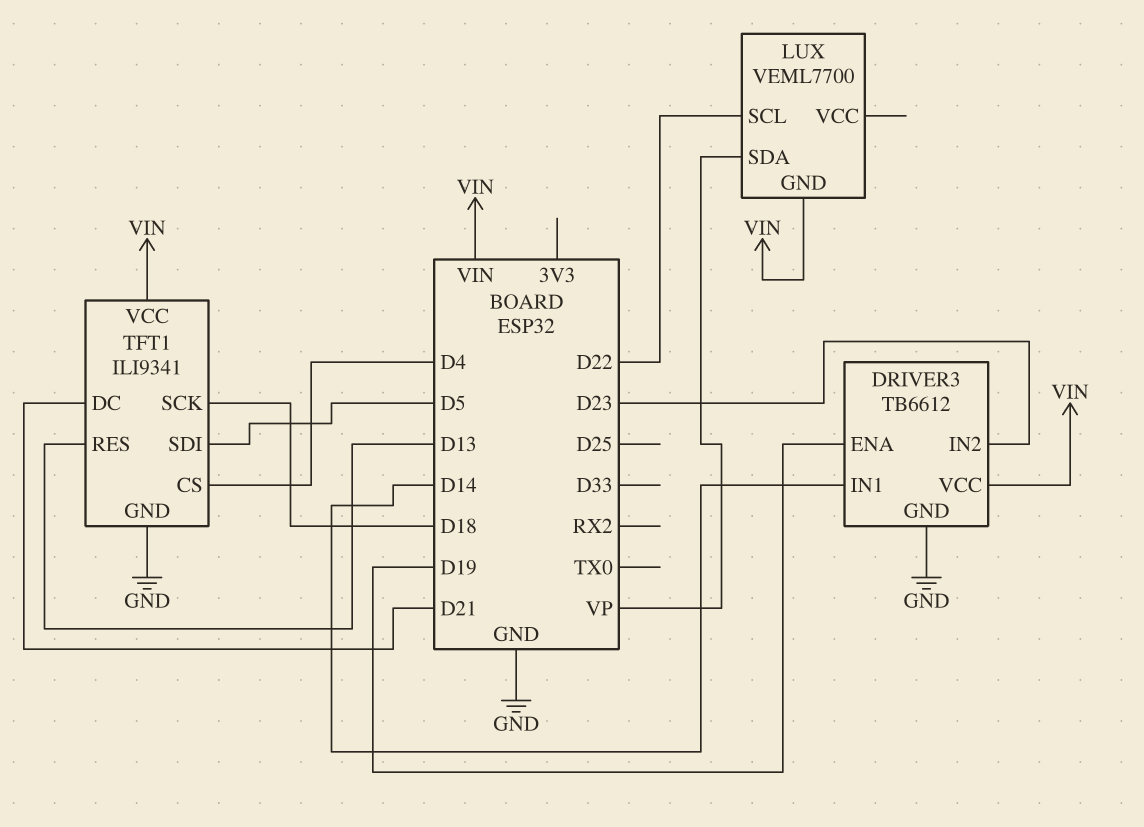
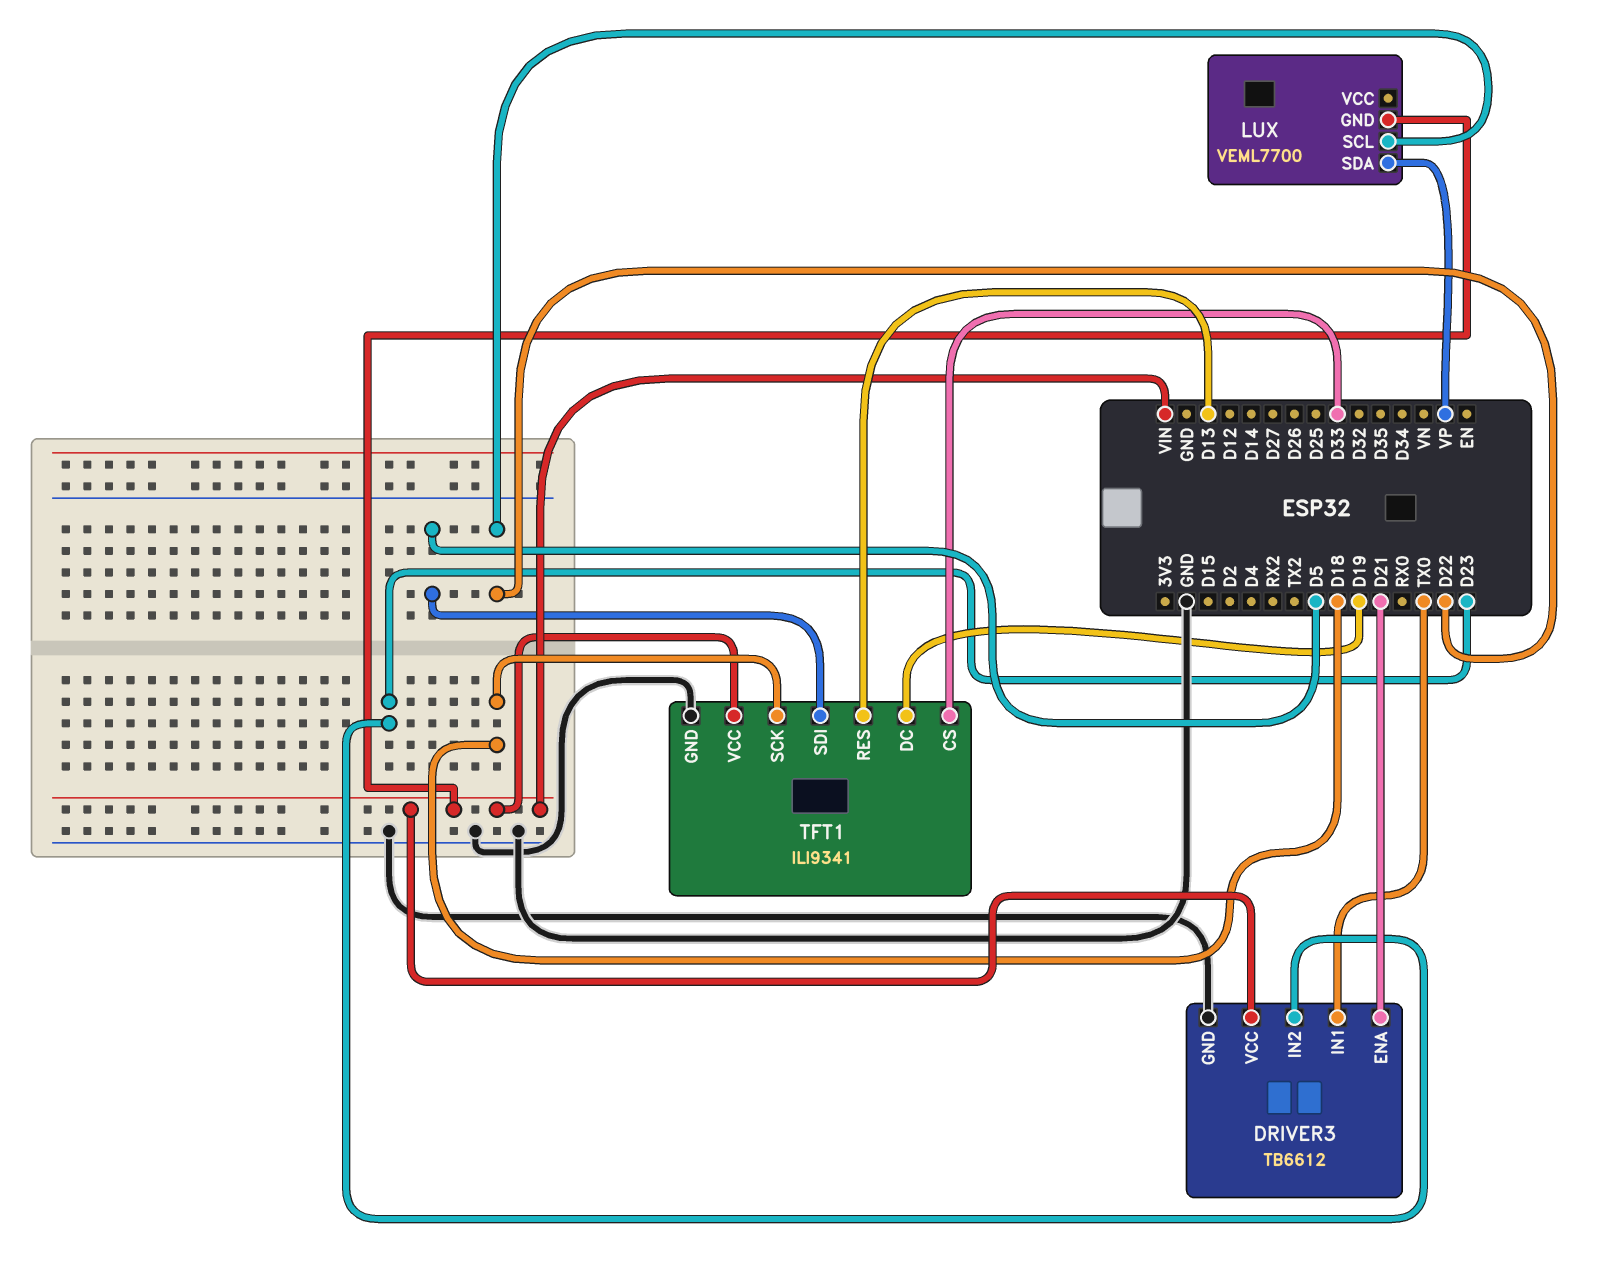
DRIVER3 pin ENA: D19 -> D21
DRIVER3 pin IN1: D14 -> TX0
TFT1 pin CS: D4 -> D33
TFT1 pin DC: D21 -> D19

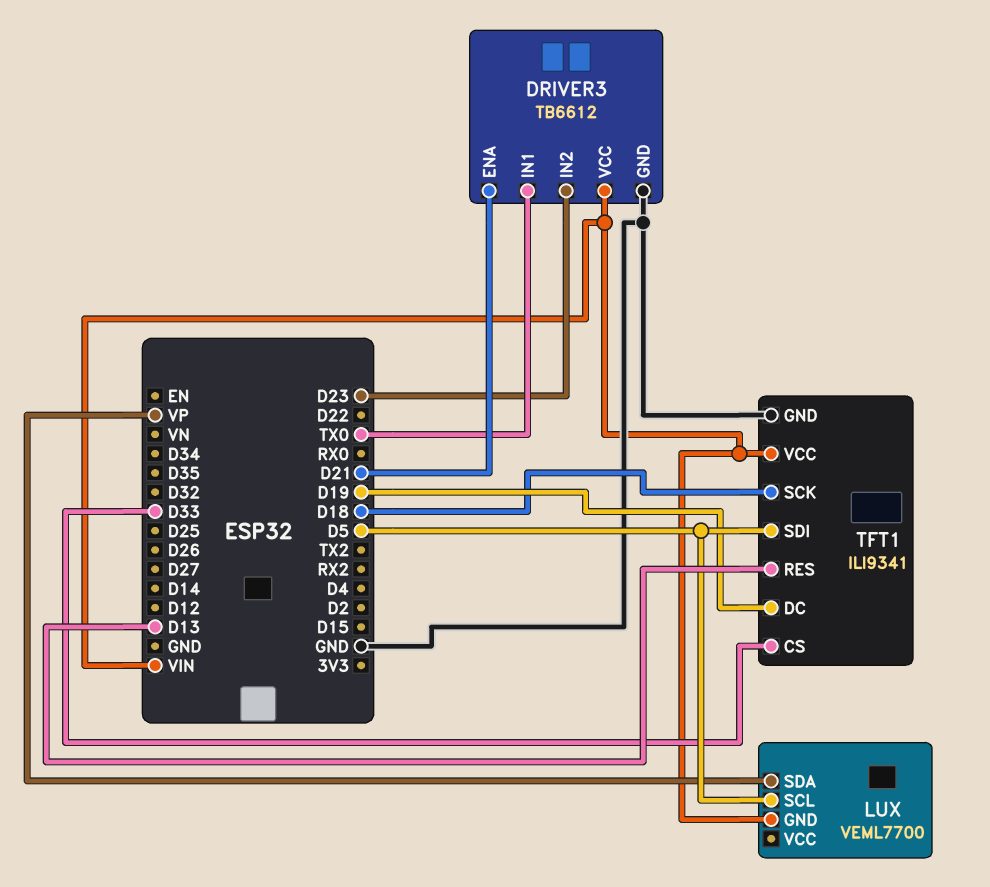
LUX pin SCL: D22 -> D5

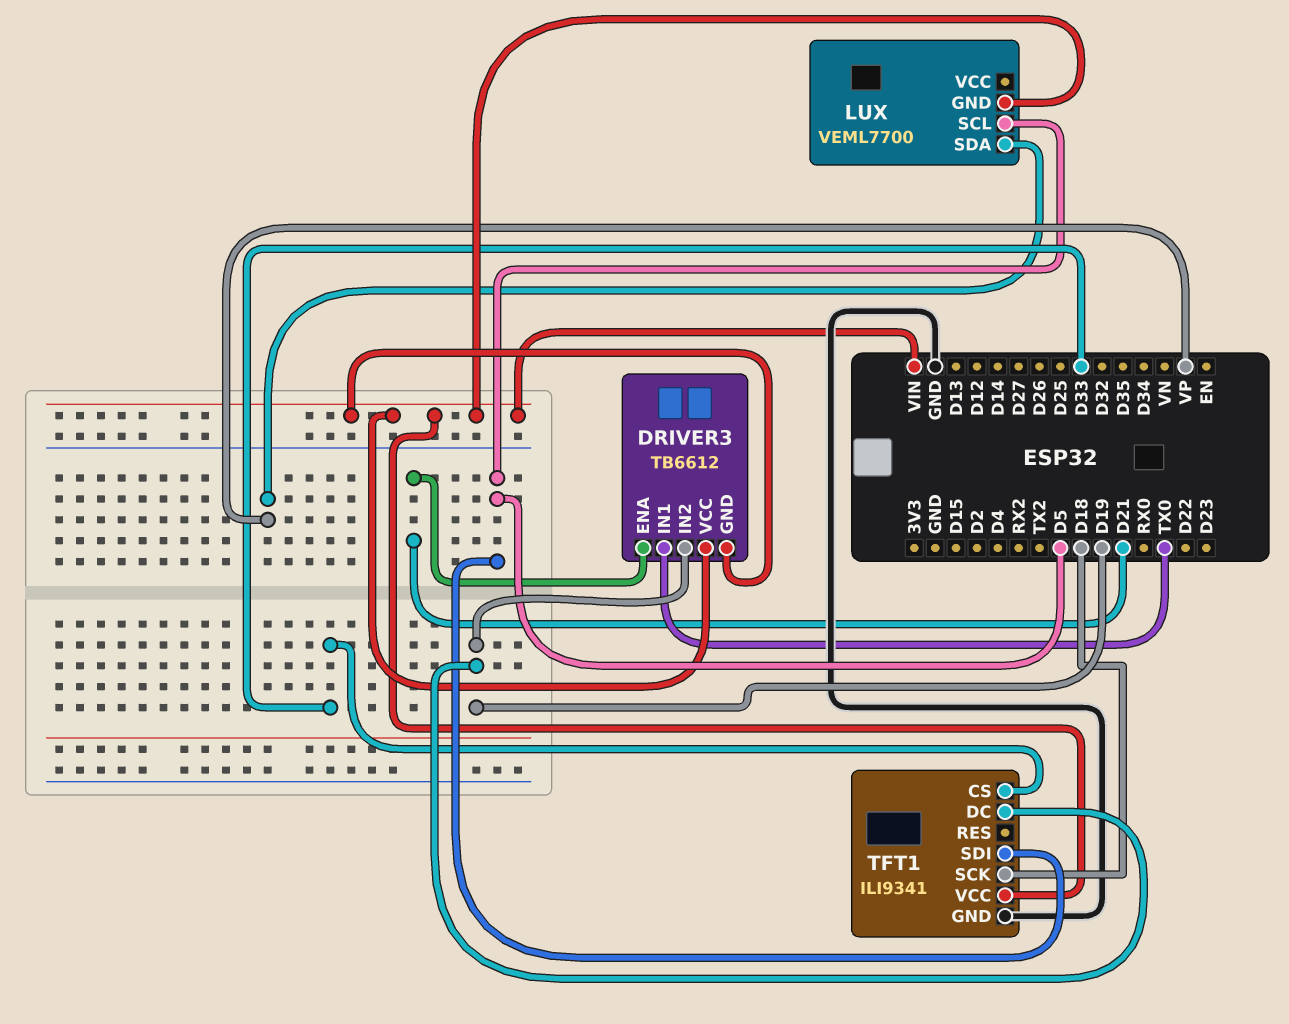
DRIVER3 pin GND: GND -> VIN
DRIVER3 pin IN2: D23 -> D19
TFT1 pin RES: D13 -> none

